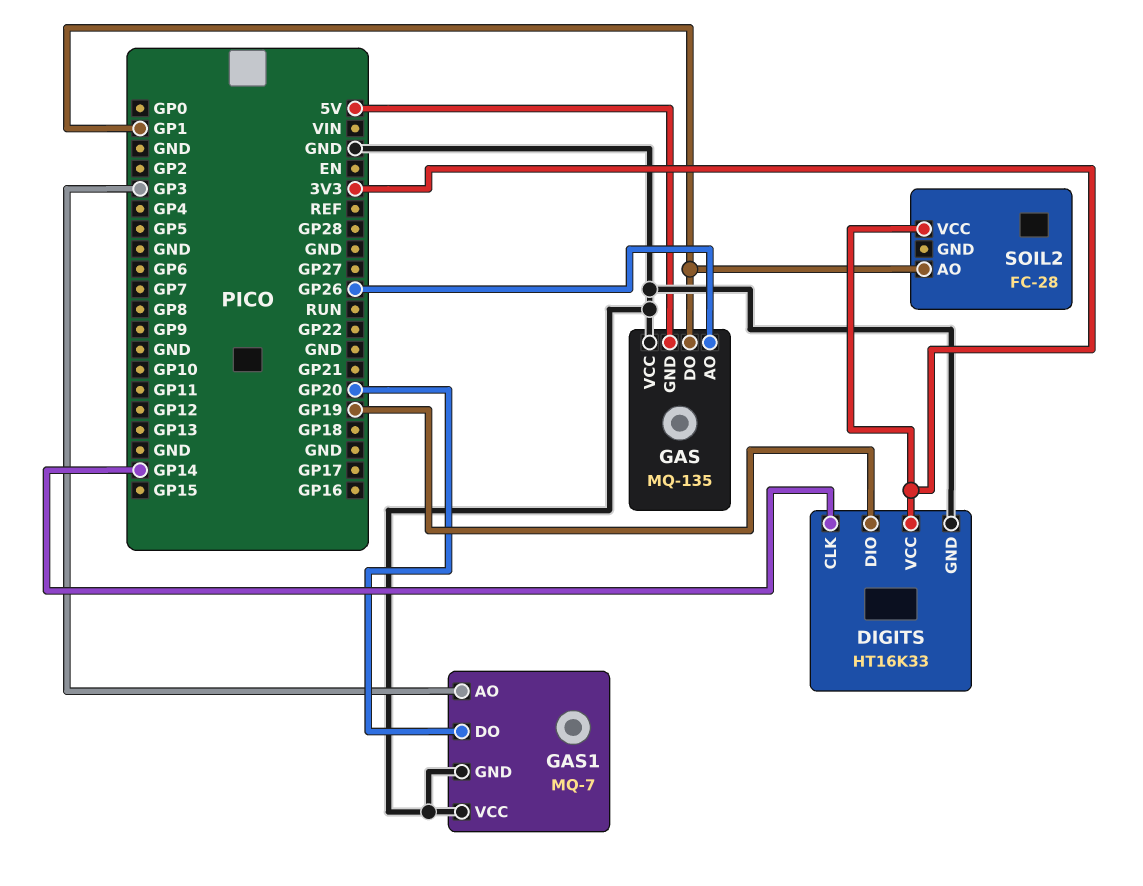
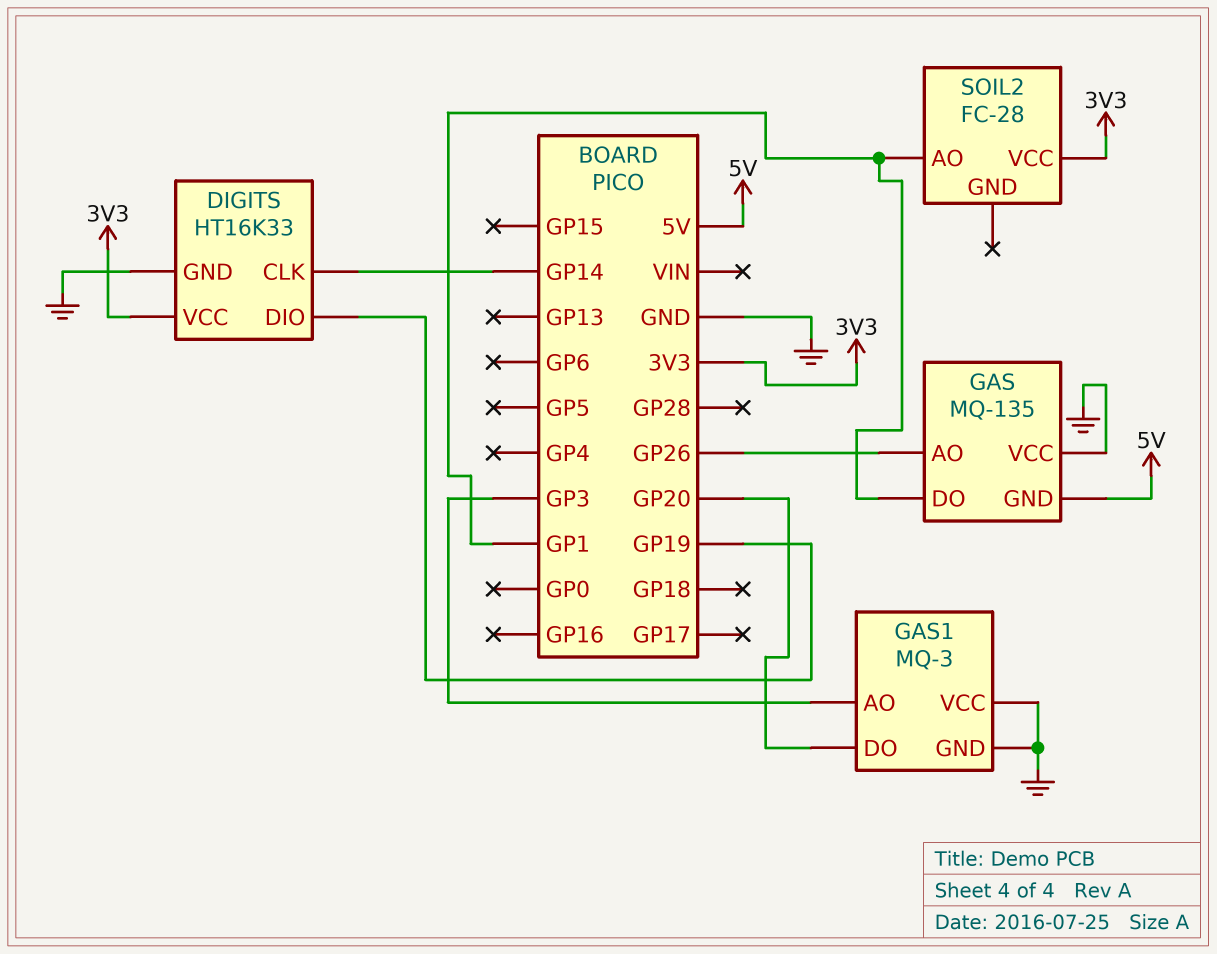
GAS1: MQ-7 -> MQ-3

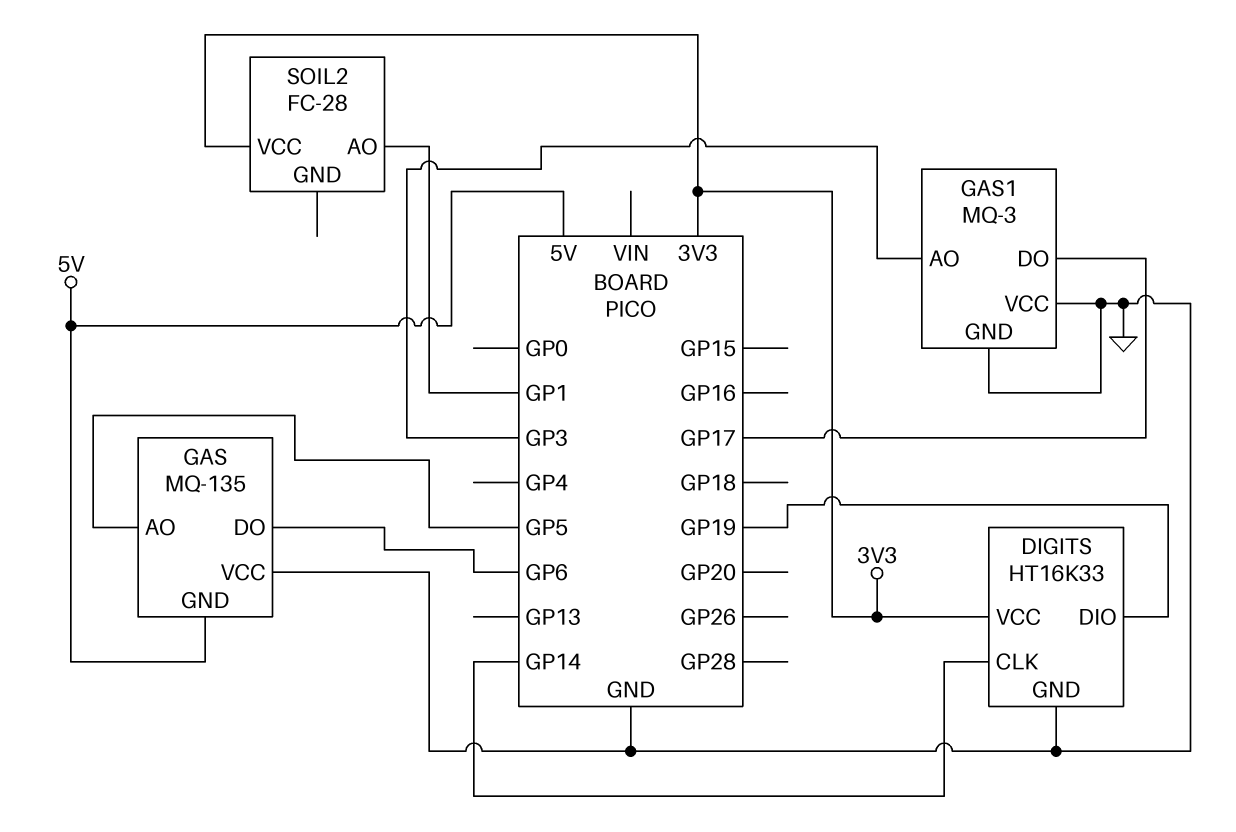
GAS pin AO: GP26 -> GP5
GAS pin DO: GP1 -> GP6
GAS1 pin DO: GP20 -> GP17

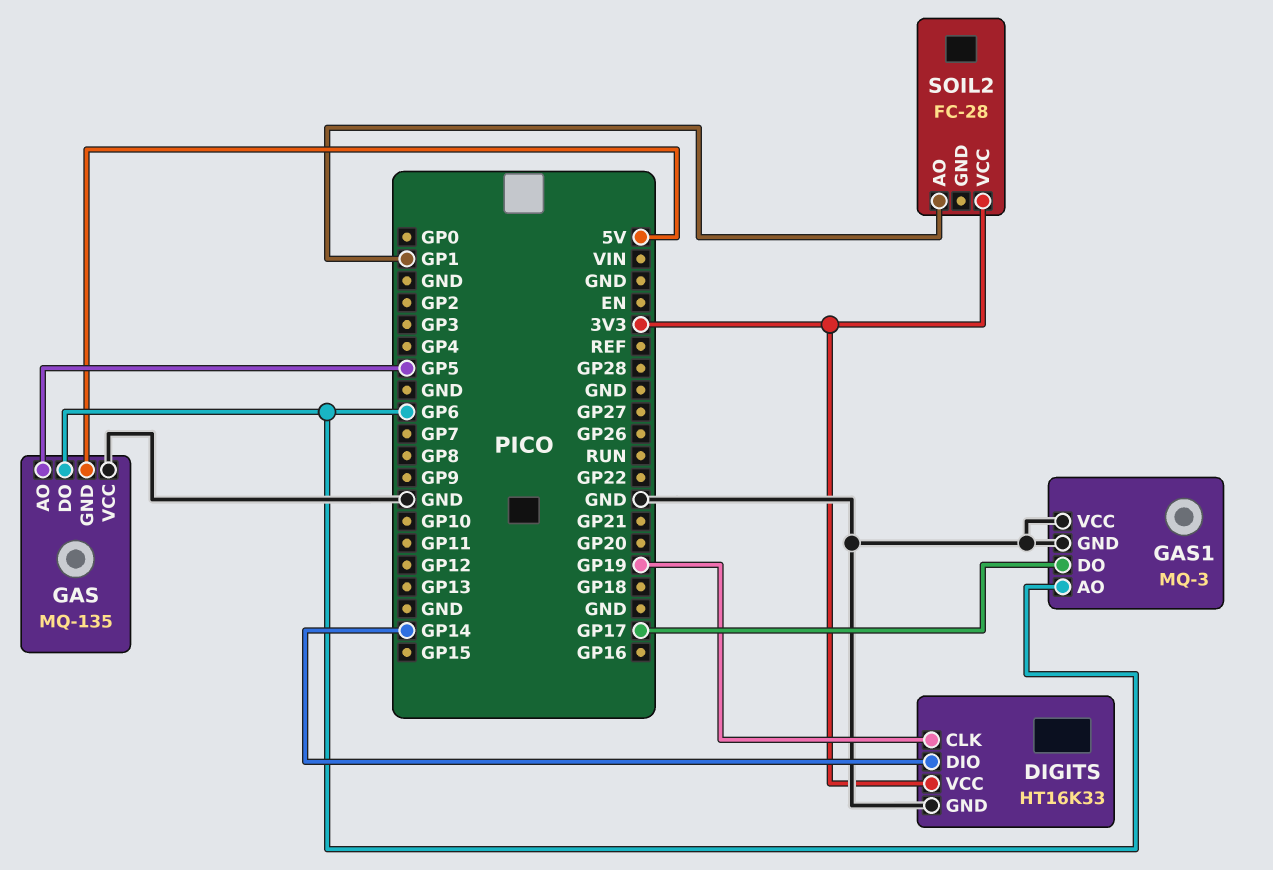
DIGITS pin CLK: GP14 -> GP19
DIGITS pin DIO: GP19 -> GP14
GAS1 pin AO: GP3 -> GP6

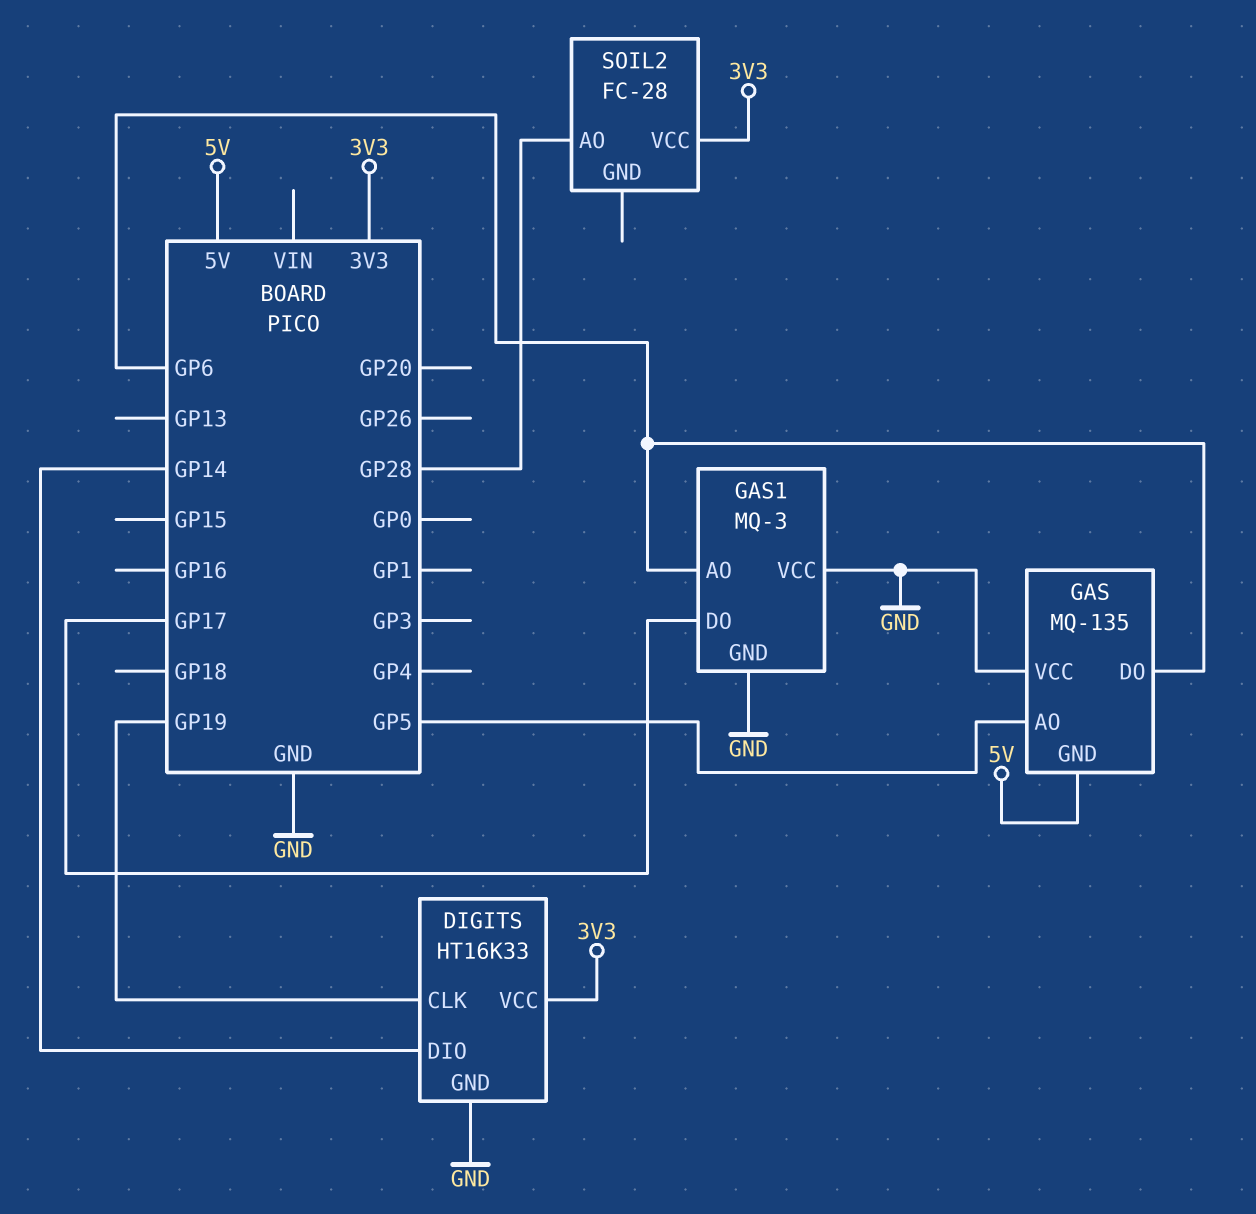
SOIL2 pin AO: GP1 -> GP28

